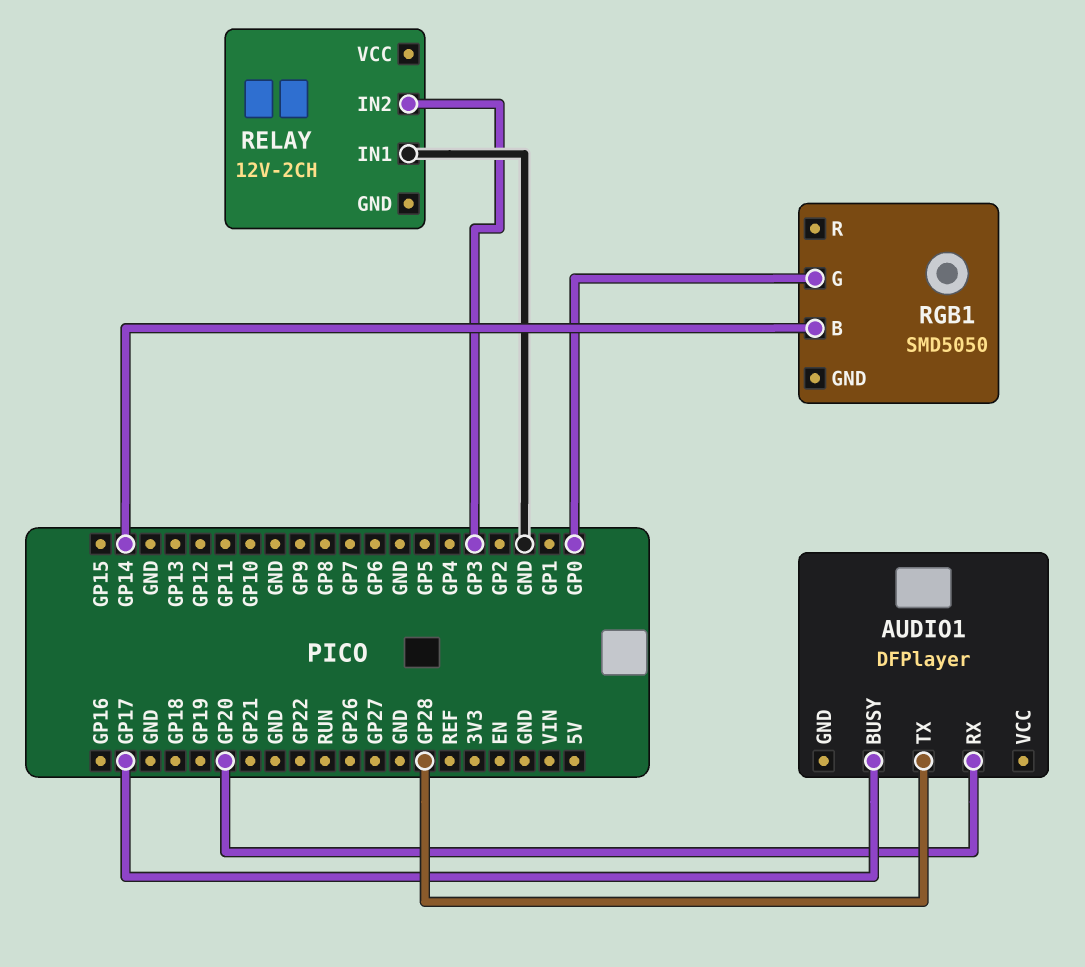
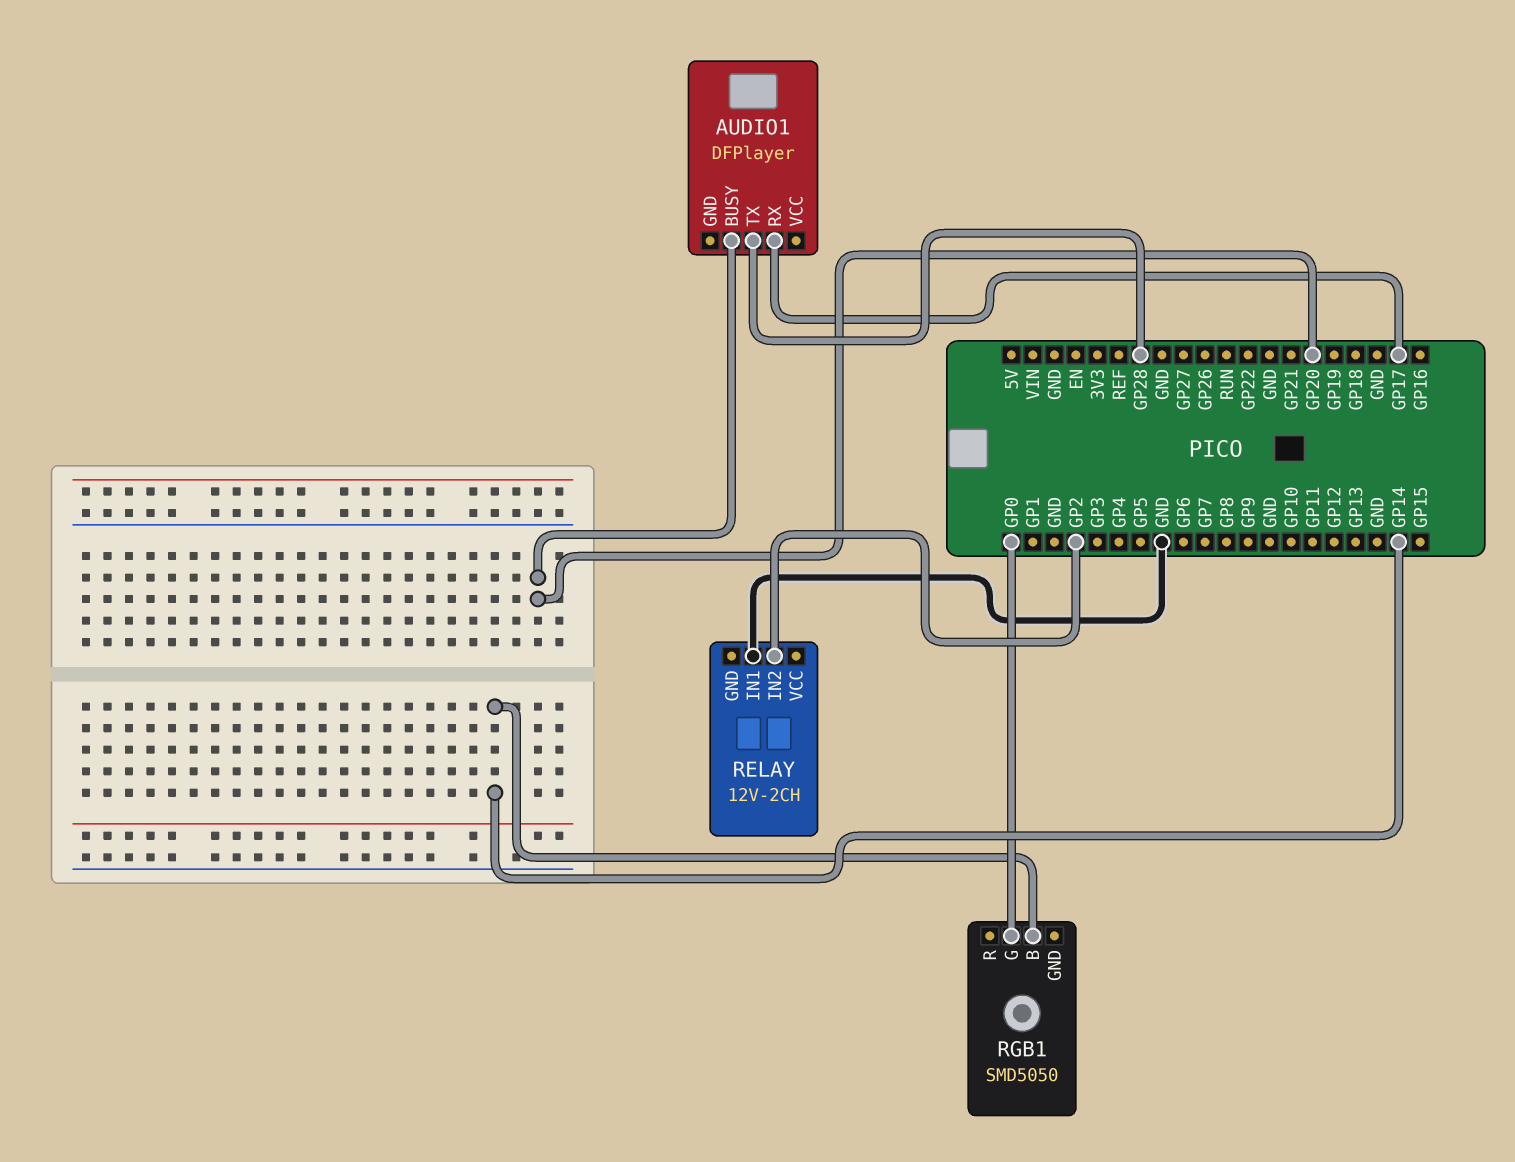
AUDIO1 pin BUSY: GP17 -> GP20
AUDIO1 pin RX: GP20 -> GP17
RELAY pin IN2: GP3 -> GP2

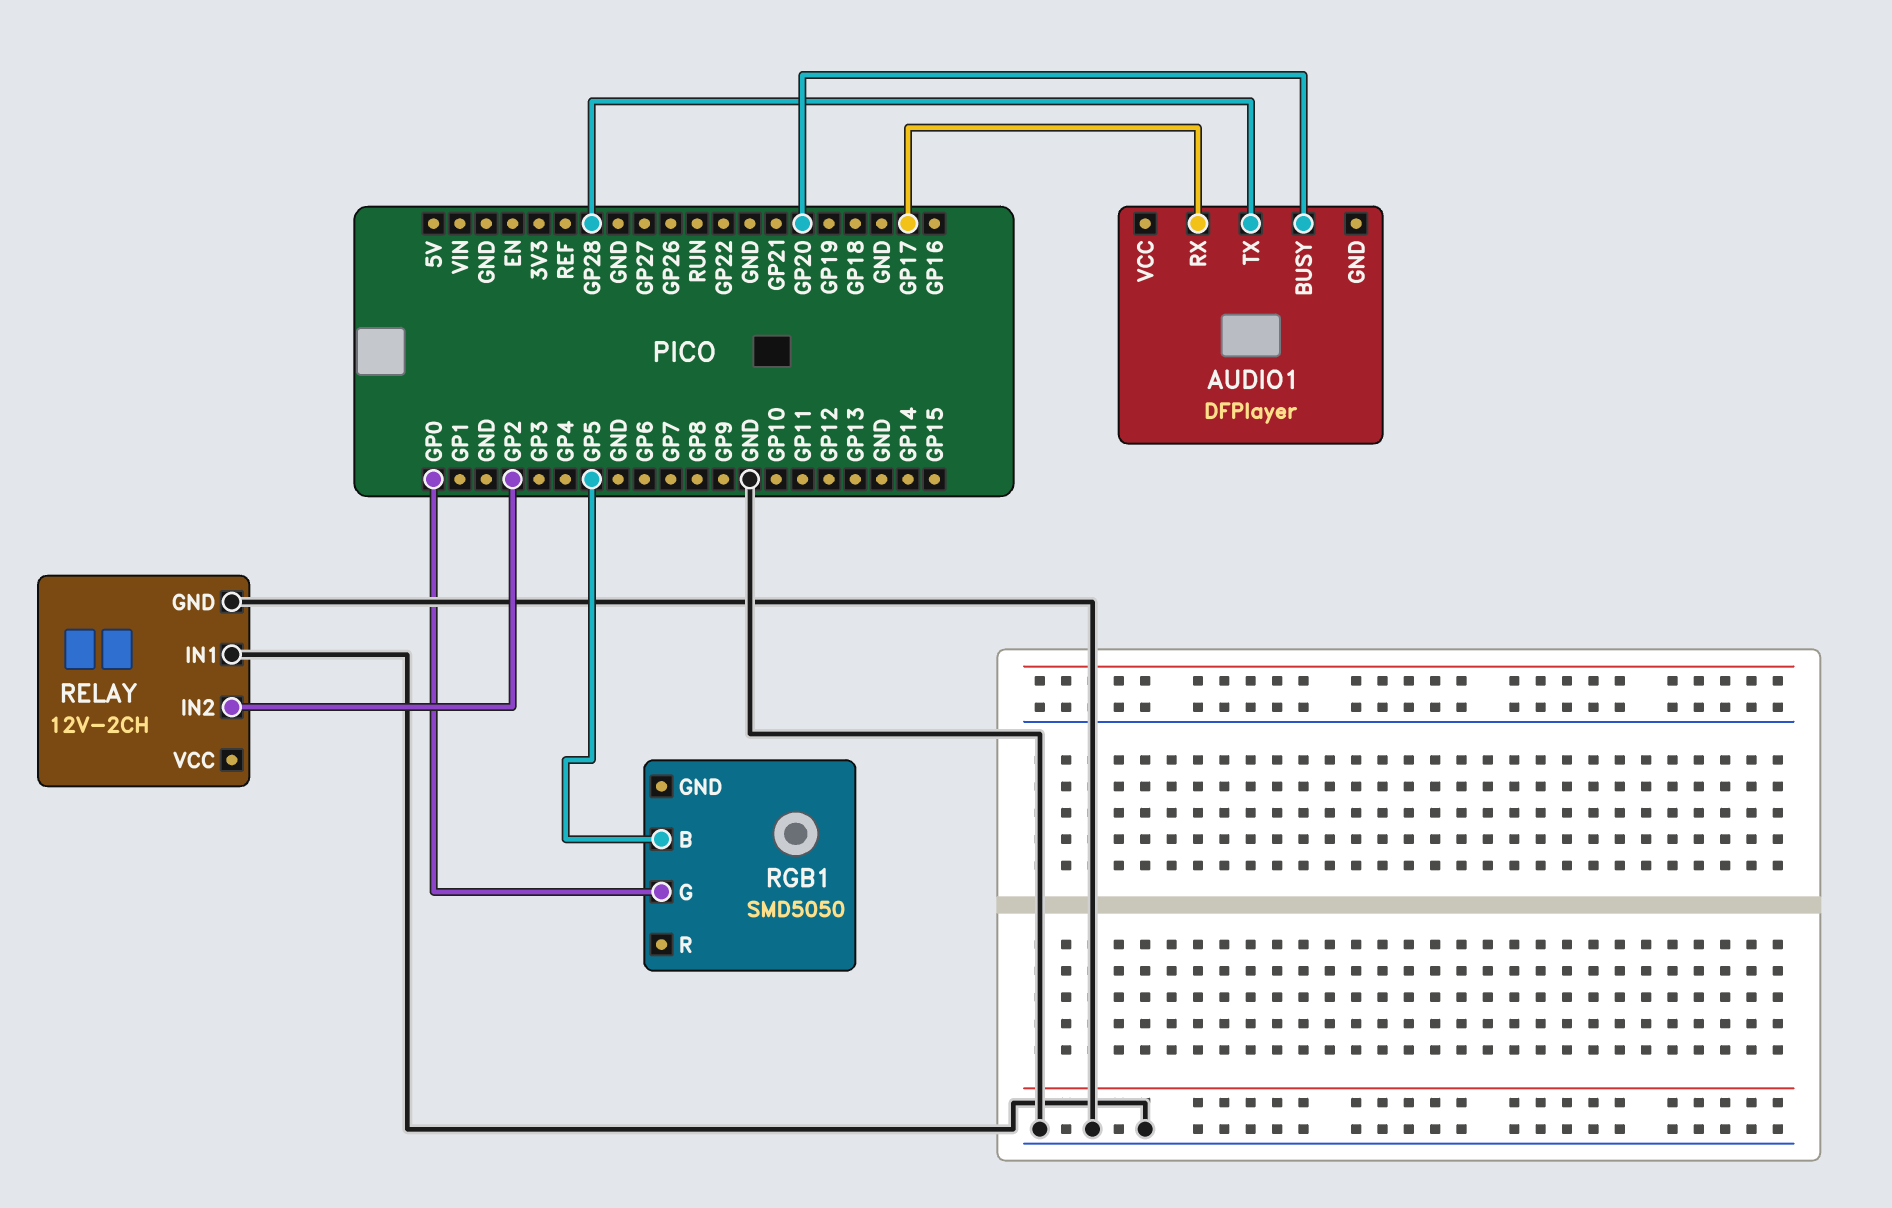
RELAY pin GND: none -> GND
RGB1 pin B: GP14 -> GP5

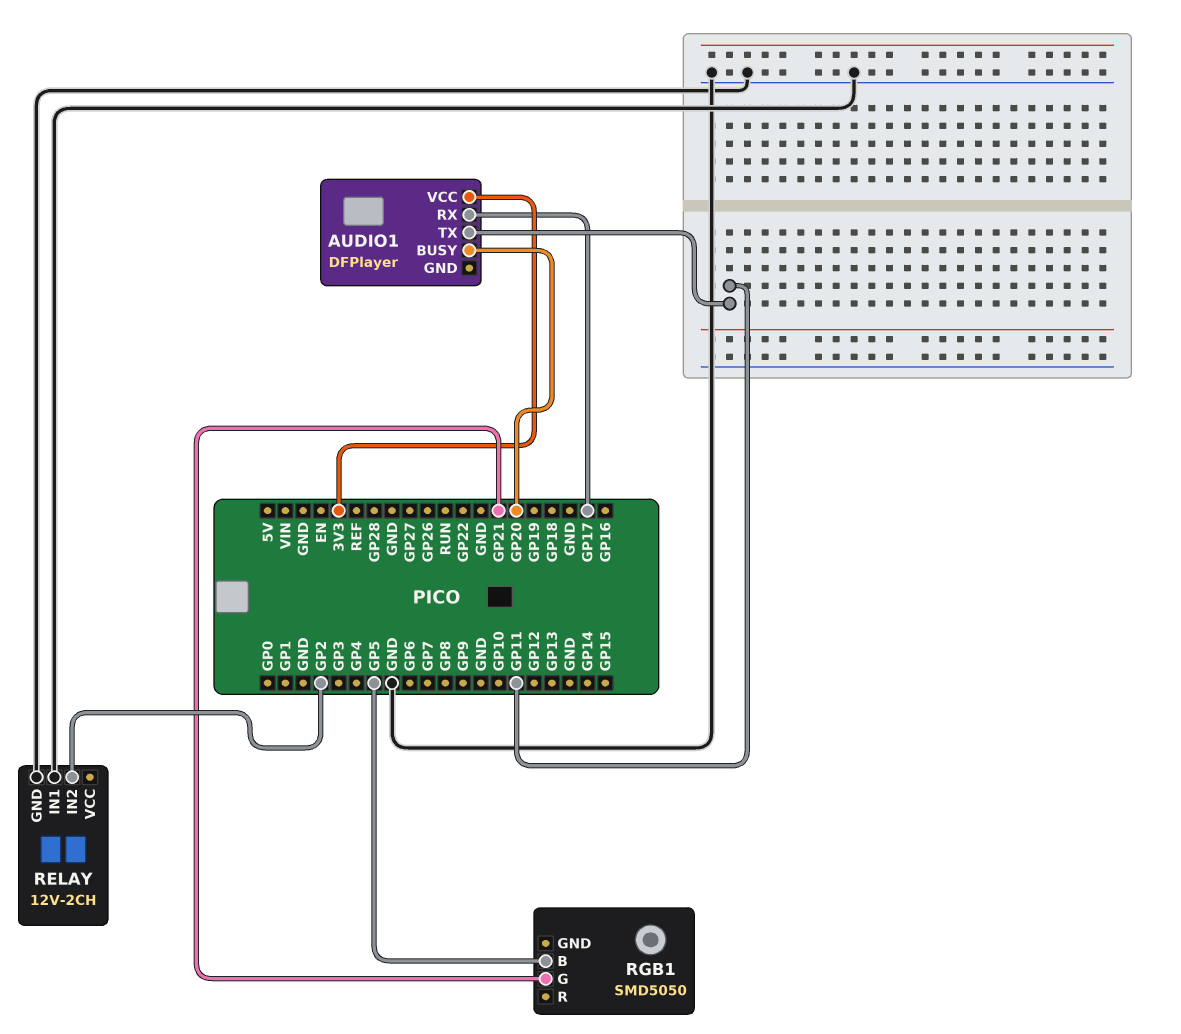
AUDIO1 pin TX: GP28 -> GP11
AUDIO1 pin VCC: none -> 3V3
RGB1 pin G: GP0 -> GP21

